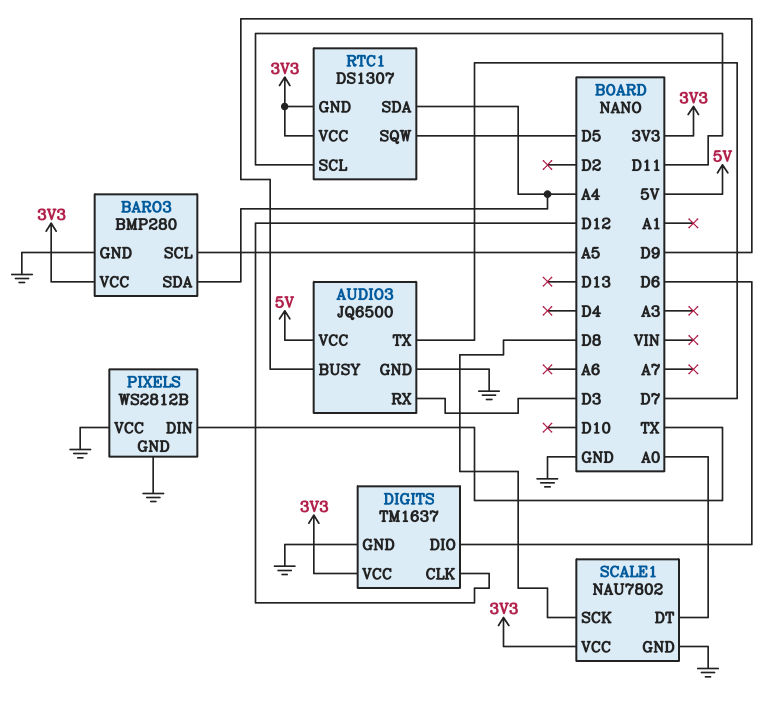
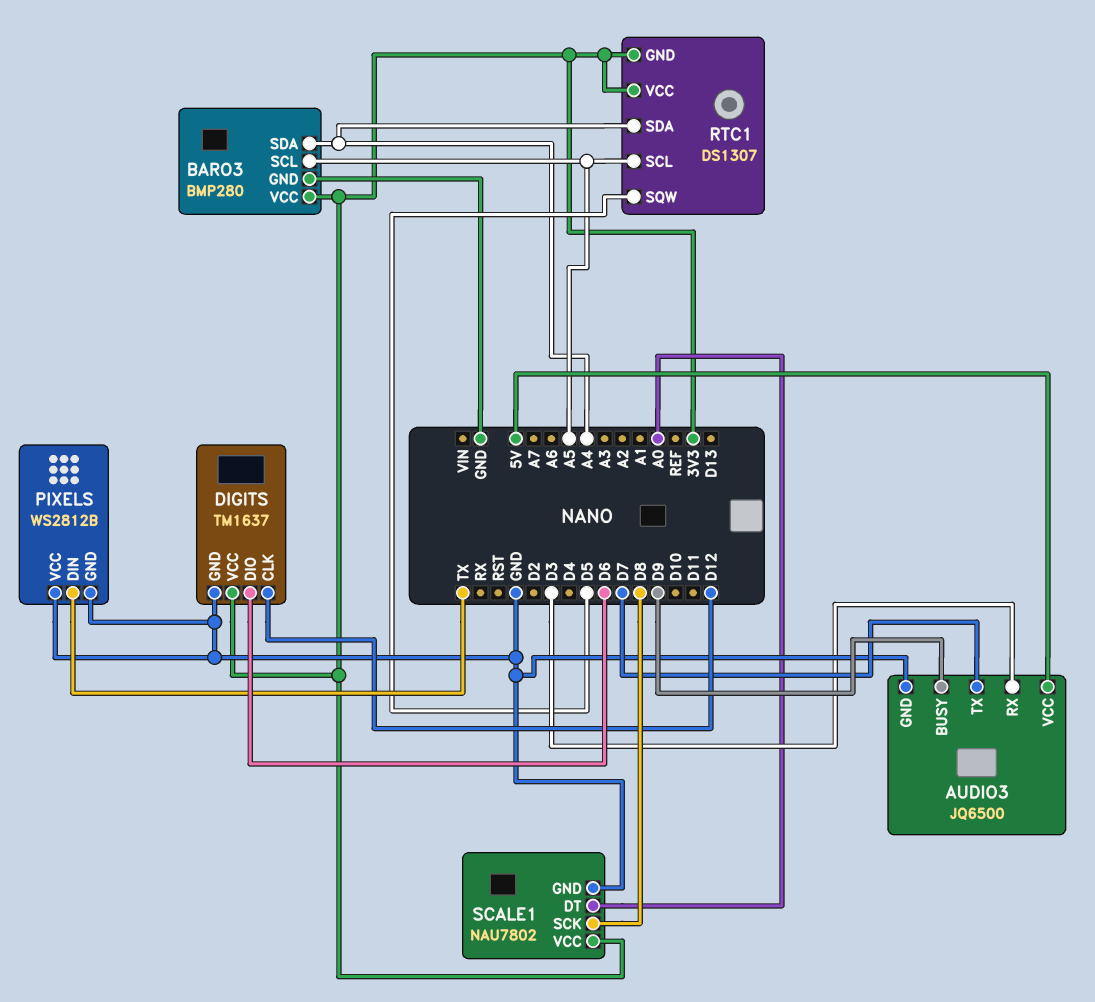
RTC1 pin SCL: D11 -> A5

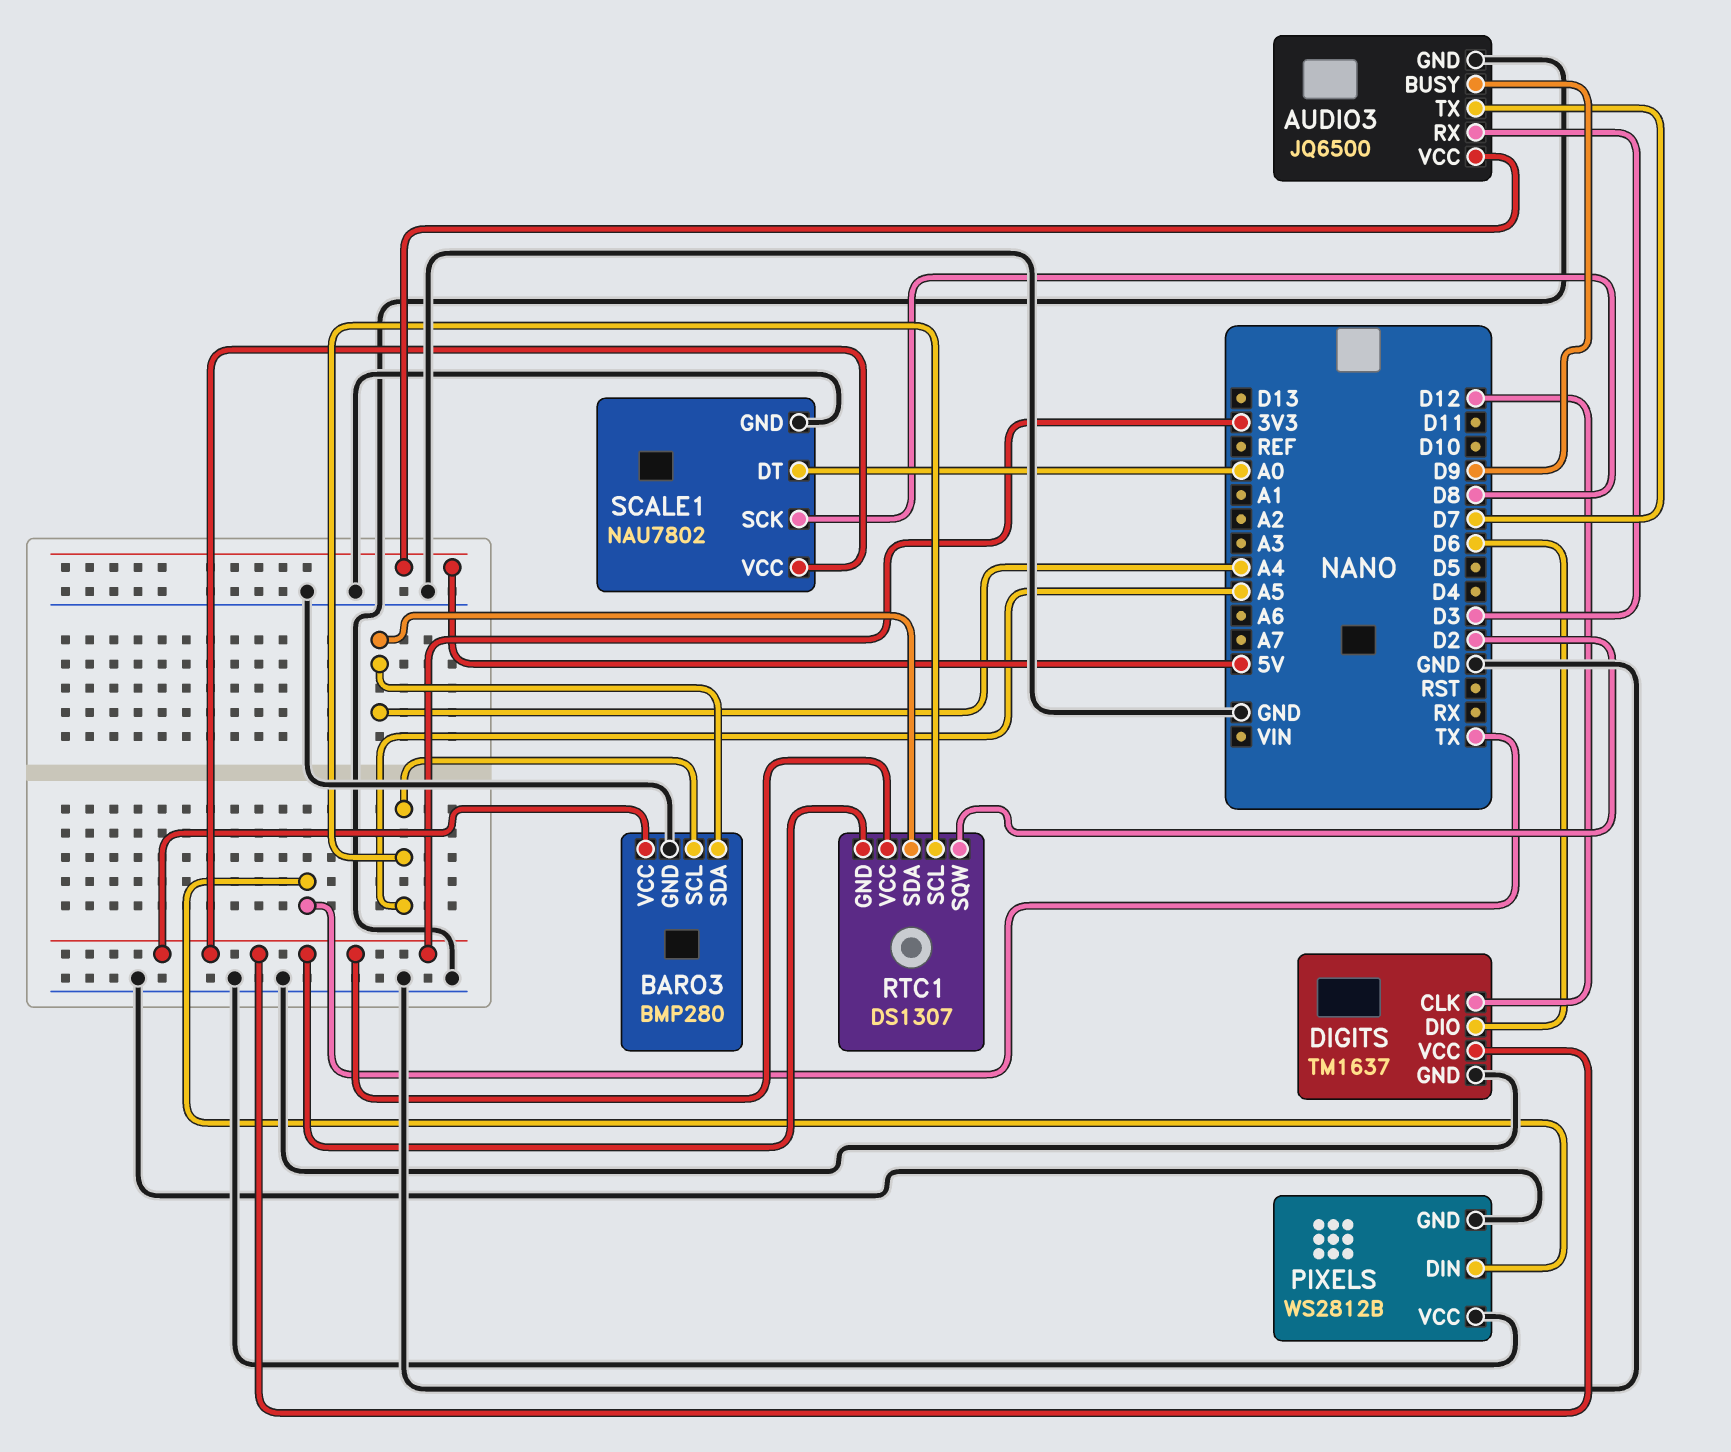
RTC1 pin SQW: D5 -> D2

